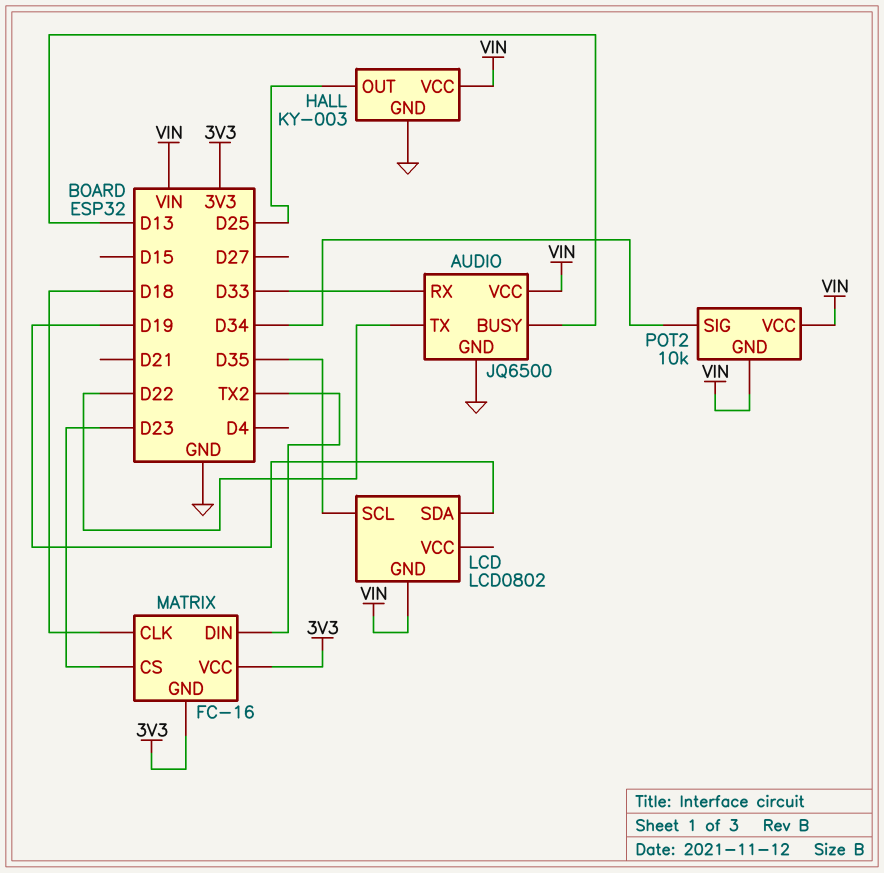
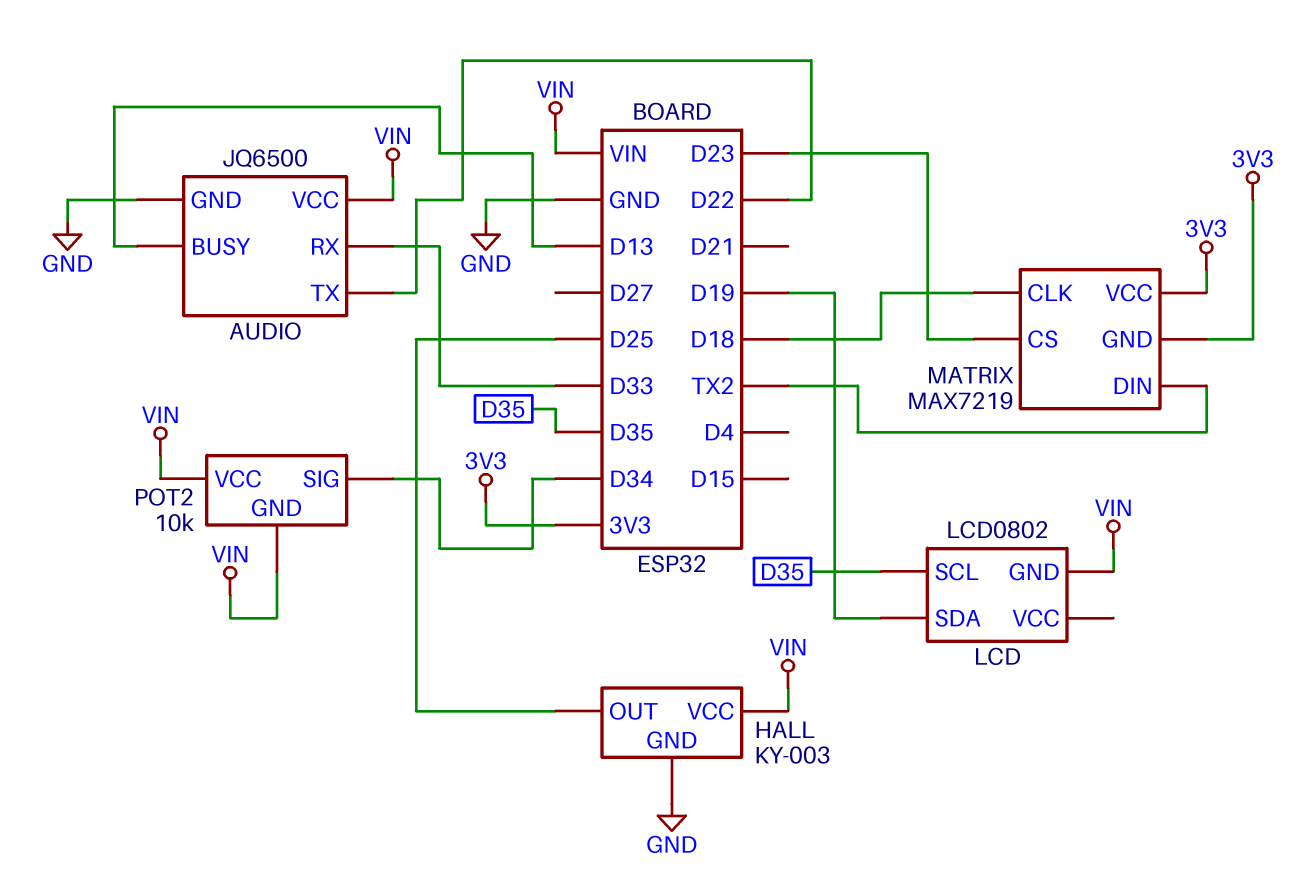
MATRIX: FC-16 -> MAX7219

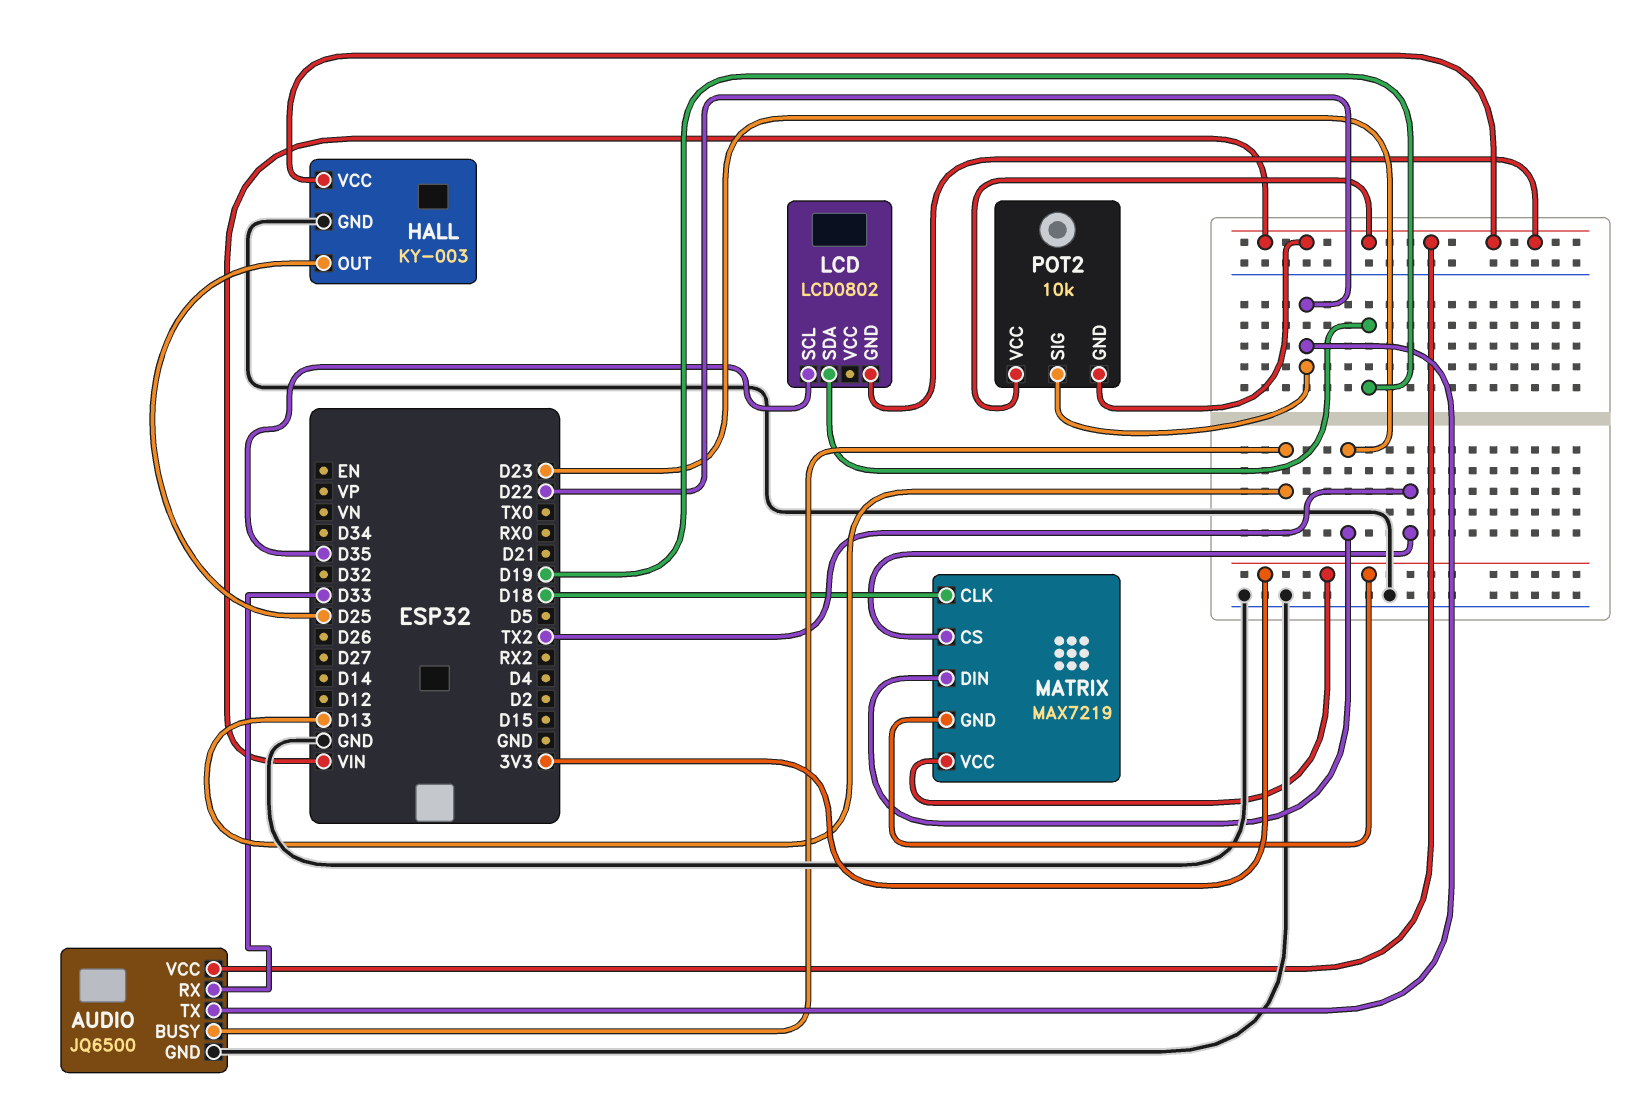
MATRIX pin CS: D23 -> TX2
MATRIX pin DIN: TX2 -> D23
POT2 pin SIG: D34 -> D22

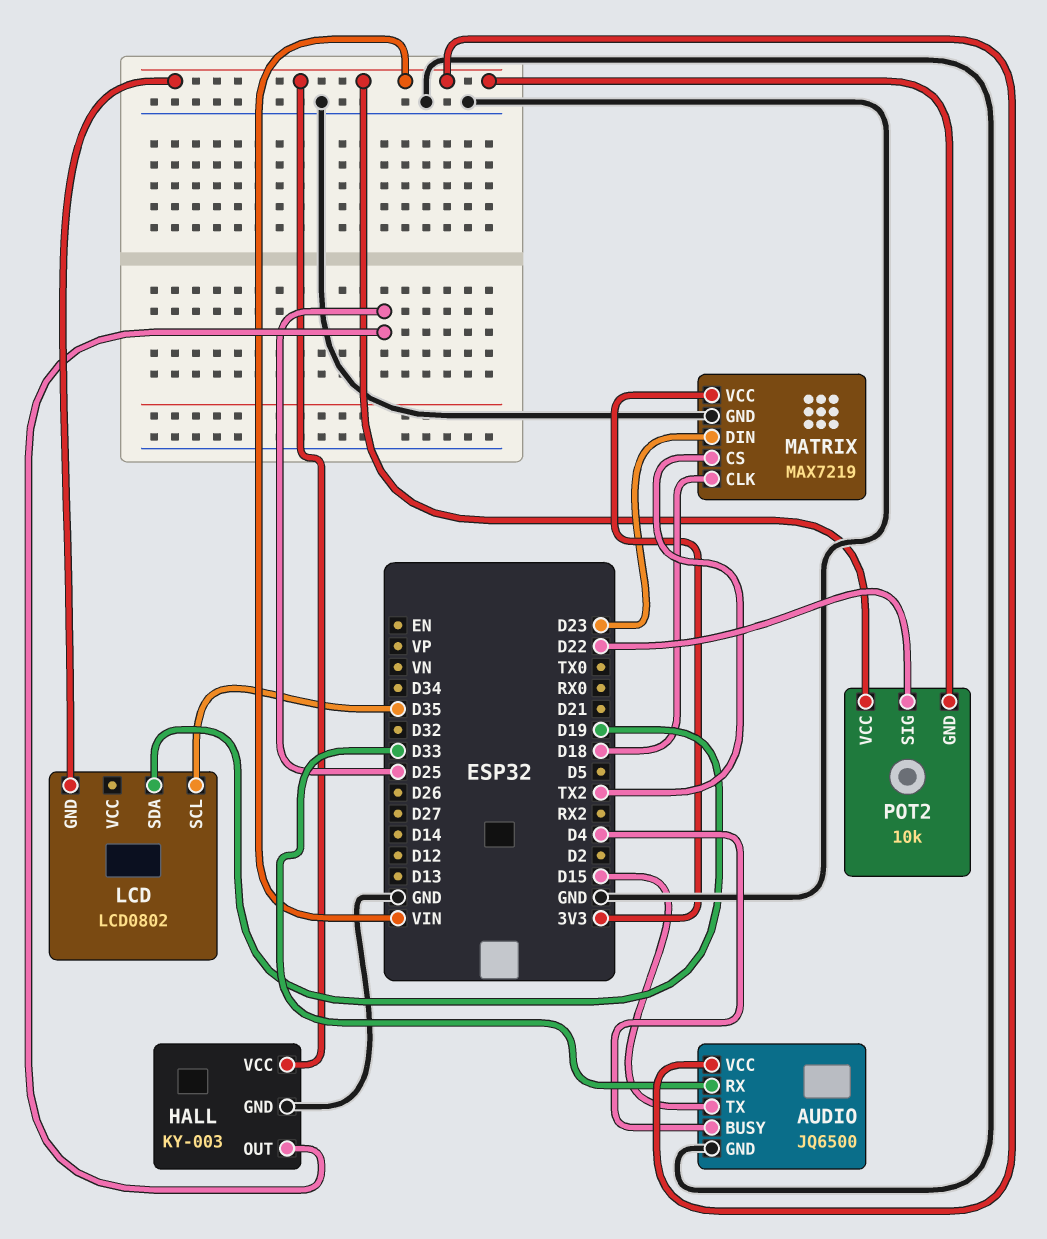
AUDIO pin BUSY: D13 -> D4
AUDIO pin TX: D22 -> D15
MATRIX pin GND: 3V3 -> GND

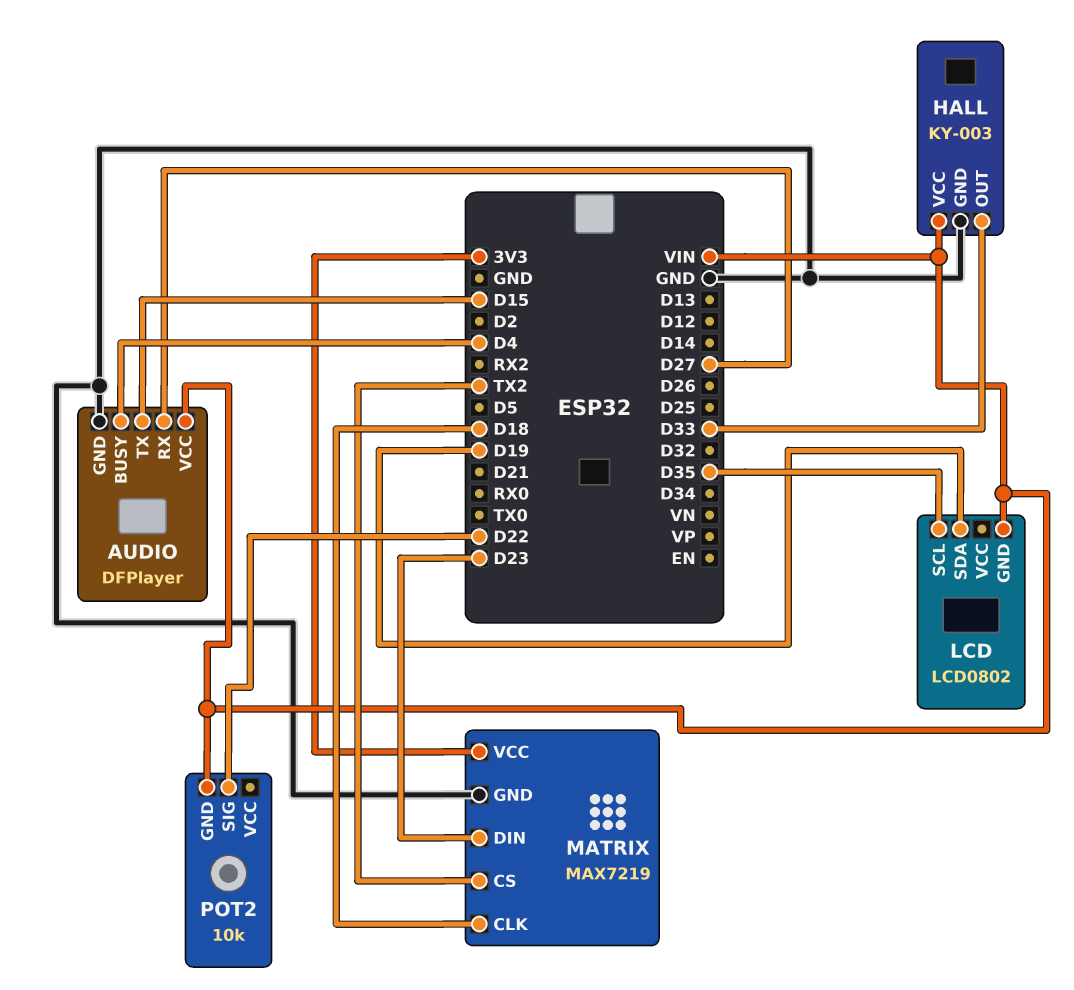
AUDIO: JQ6500 -> DFPlayer
AUDIO pin RX: D33 -> D27
HALL pin OUT: D25 -> D33
POT2 pin VCC: VIN -> none

